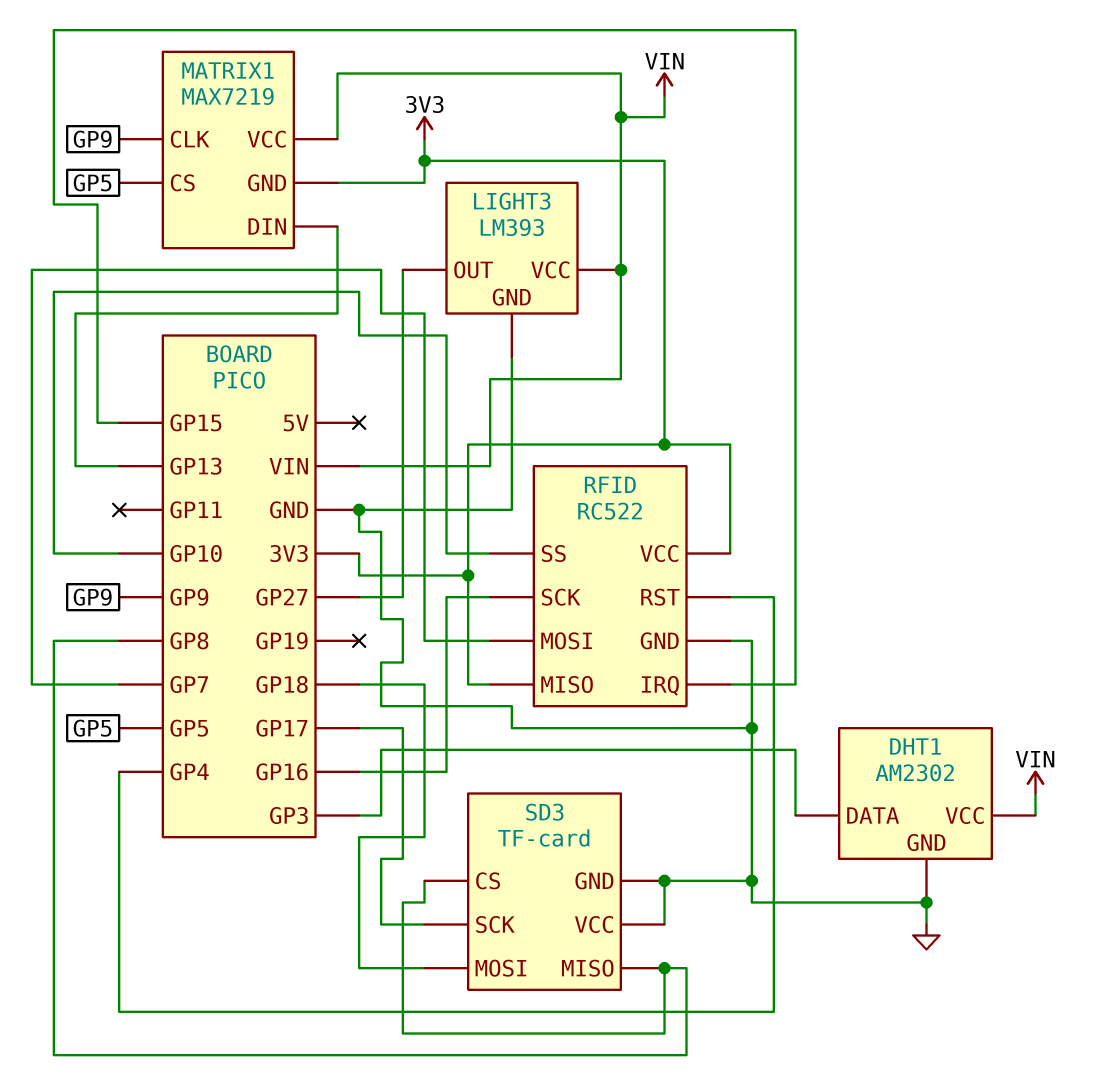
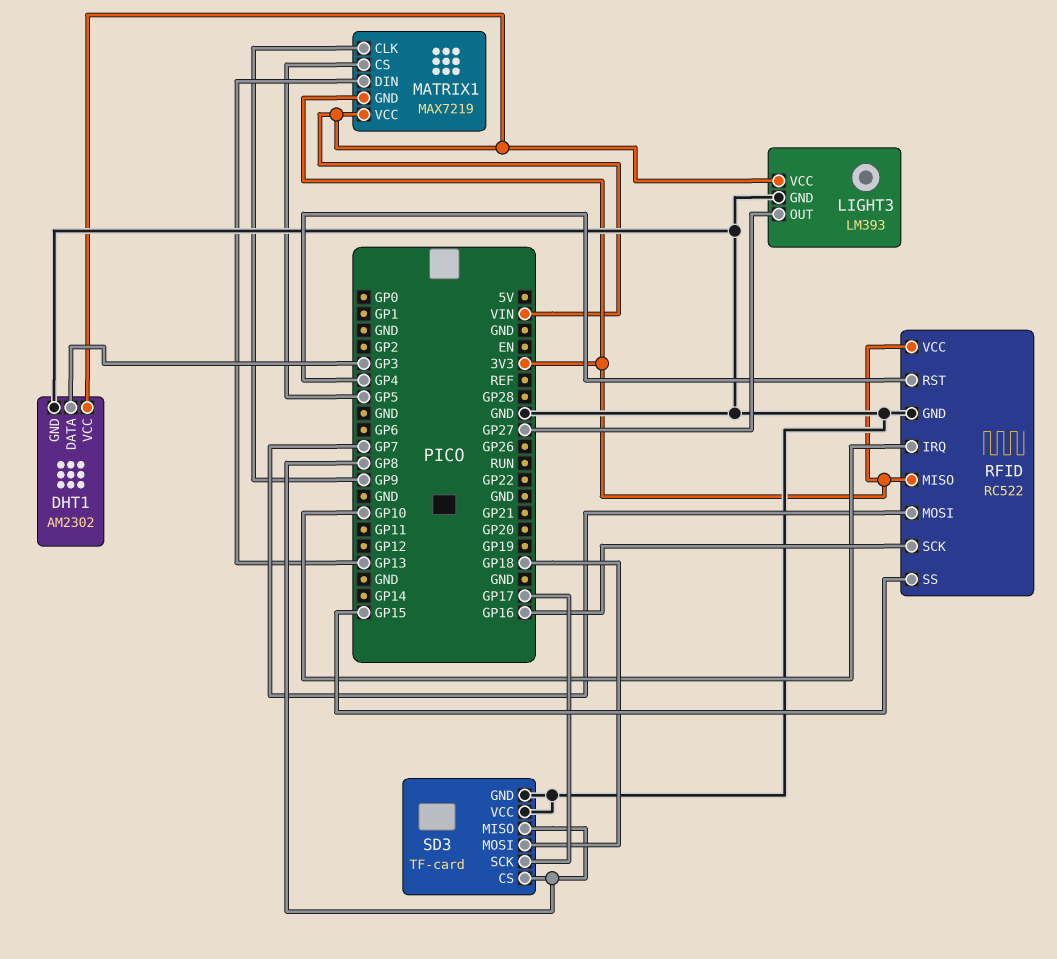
RFID pin IRQ: GP15 -> GP10
RFID pin SS: GP10 -> GP15

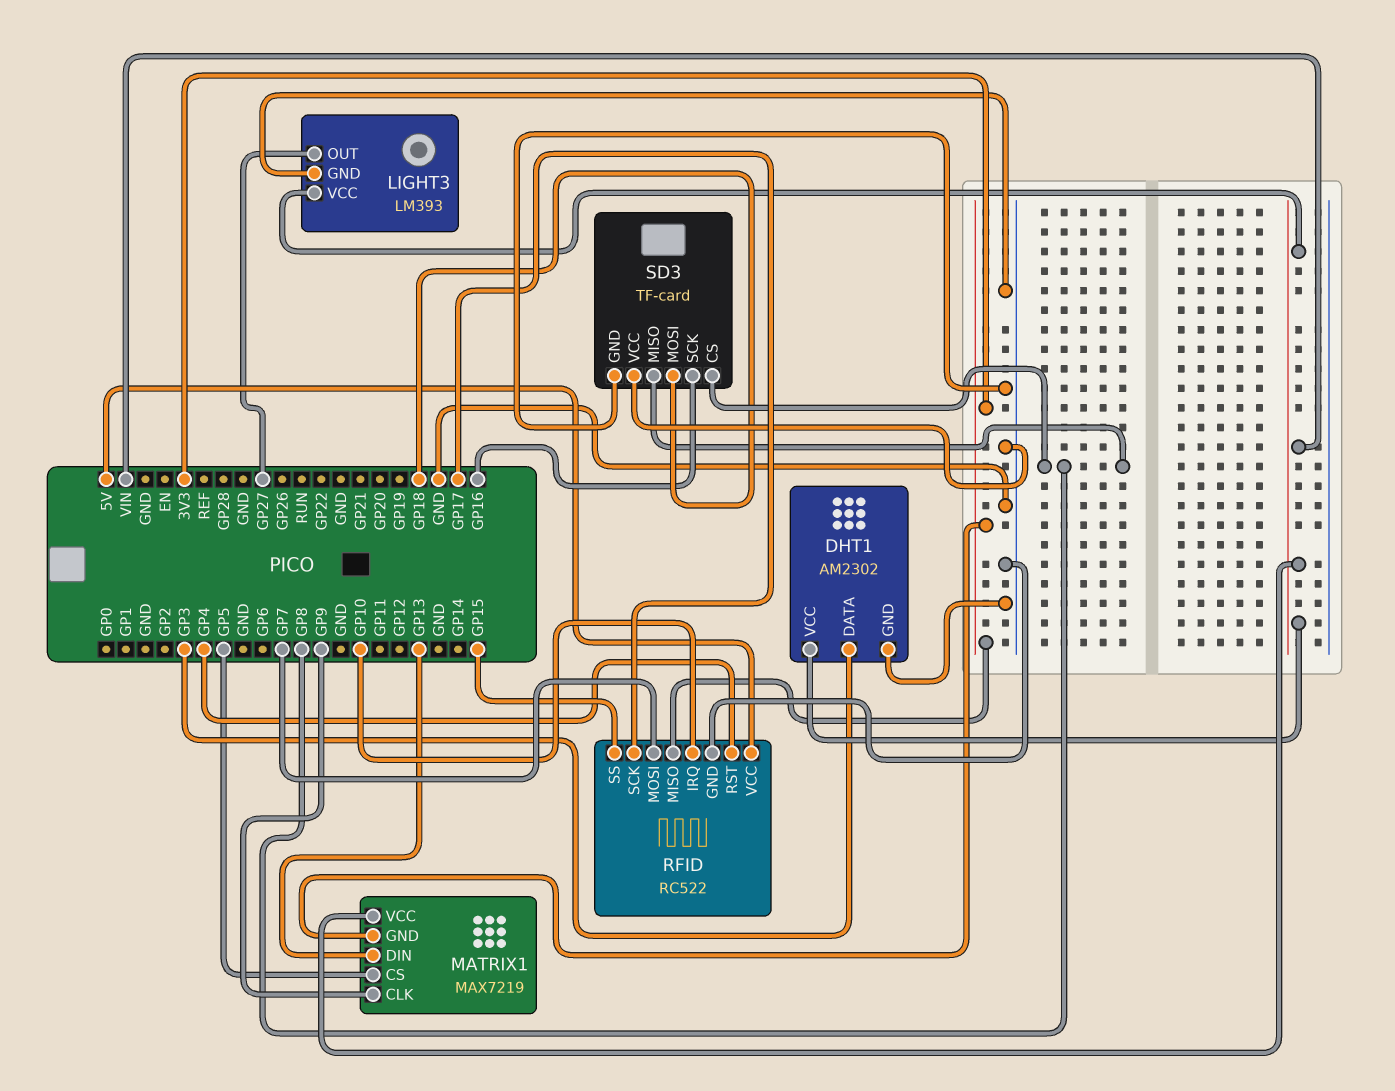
RFID pin SCK: GP16 -> GP17
RFID pin VCC: 3V3 -> 5V
SD3 pin SCK: GP17 -> GP16

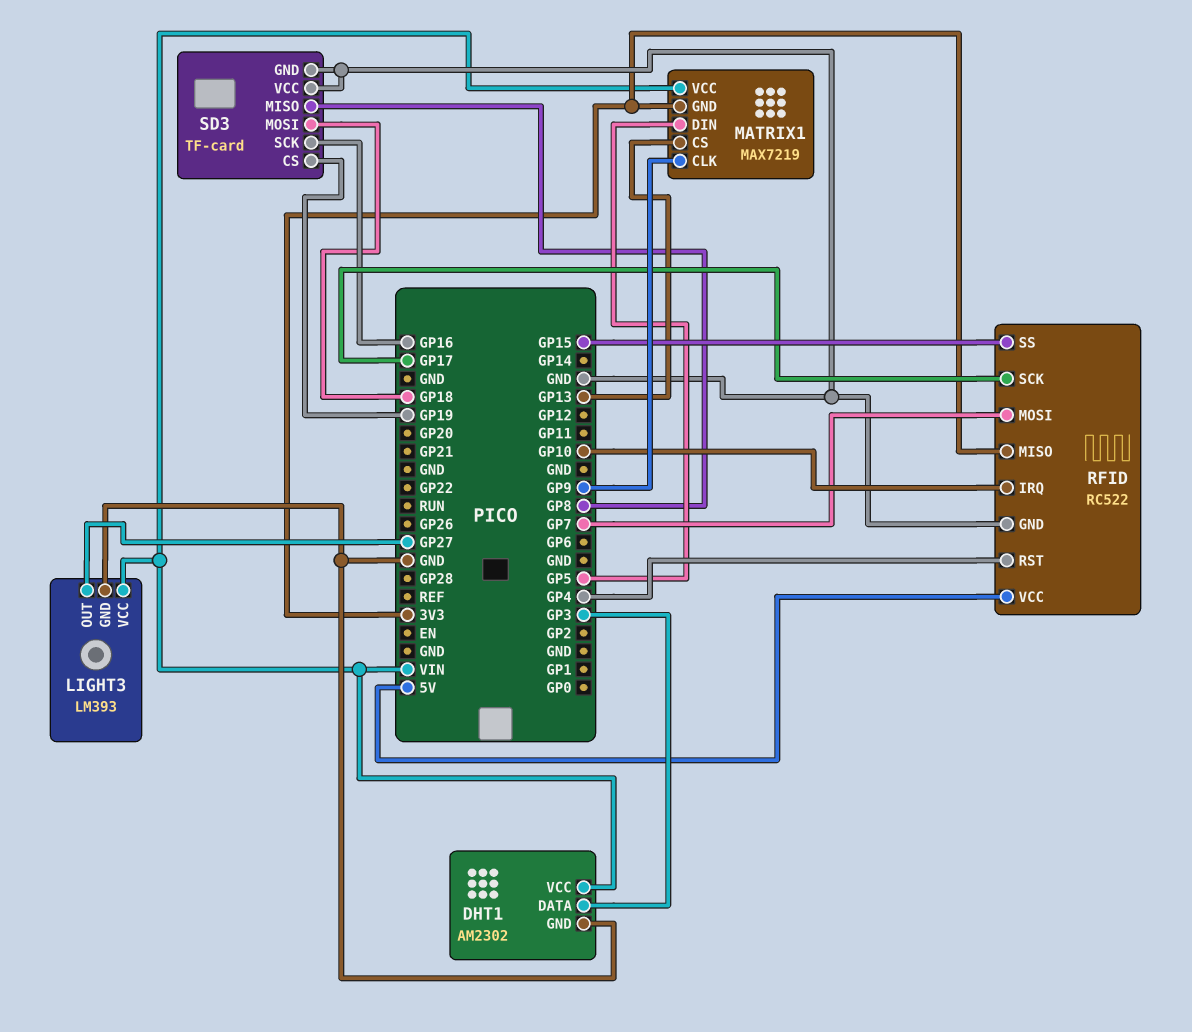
MATRIX1 pin CS: GP5 -> GP13
MATRIX1 pin DIN: GP13 -> GP5
SD3 pin CS: GP8 -> GP19

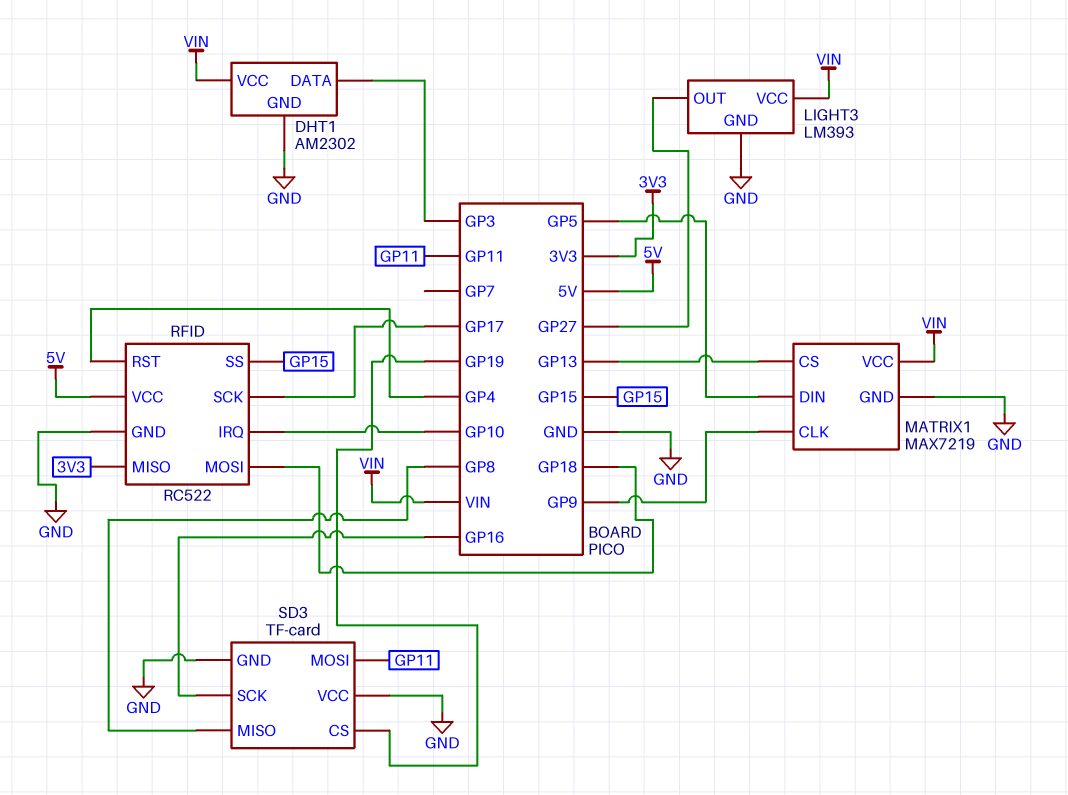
MATRIX1 pin GND: 3V3 -> GND
RFID pin MOSI: GP7 -> GP18
SD3 pin MOSI: GP18 -> GP11

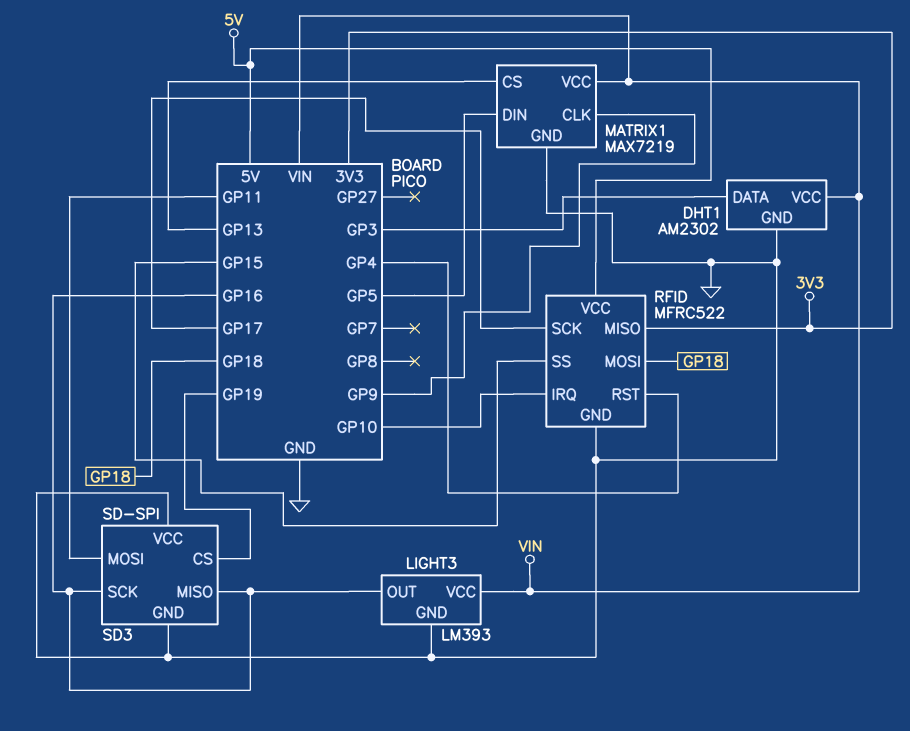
LIGHT3 pin OUT: GP27 -> GP16
RFID: RC522 -> MFRC522
SD3: TF-card -> SD-SPI
SD3 pin MISO: GP8 -> GP16

